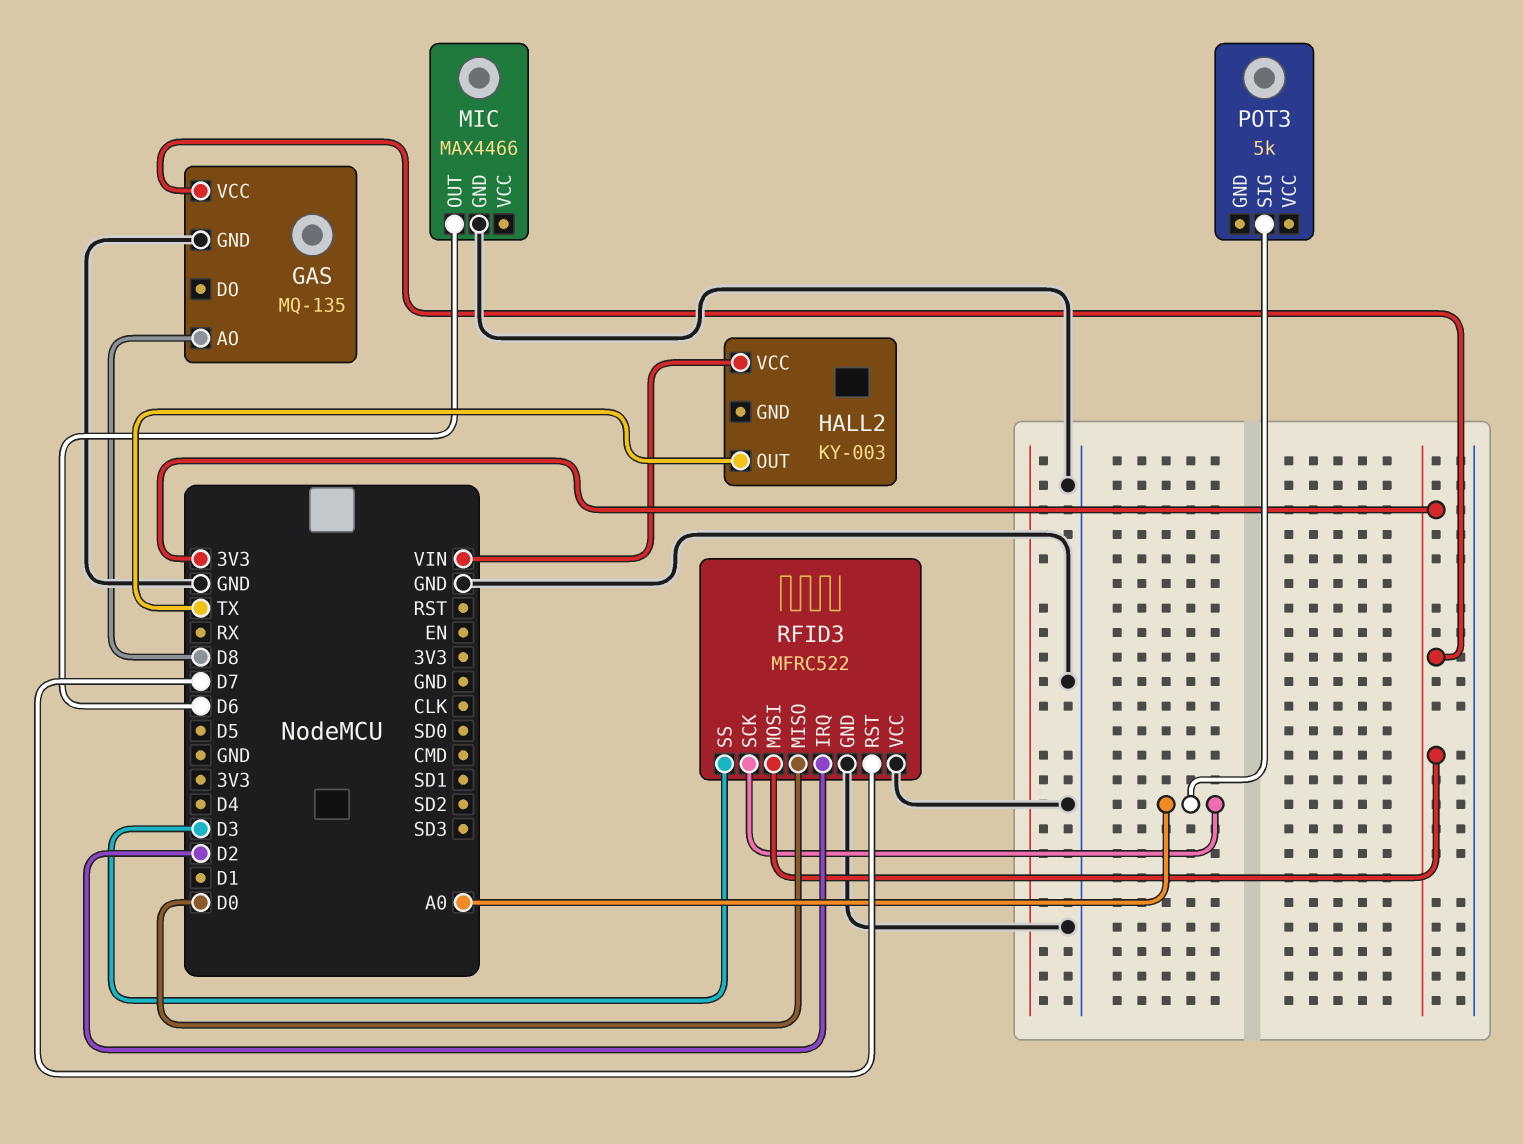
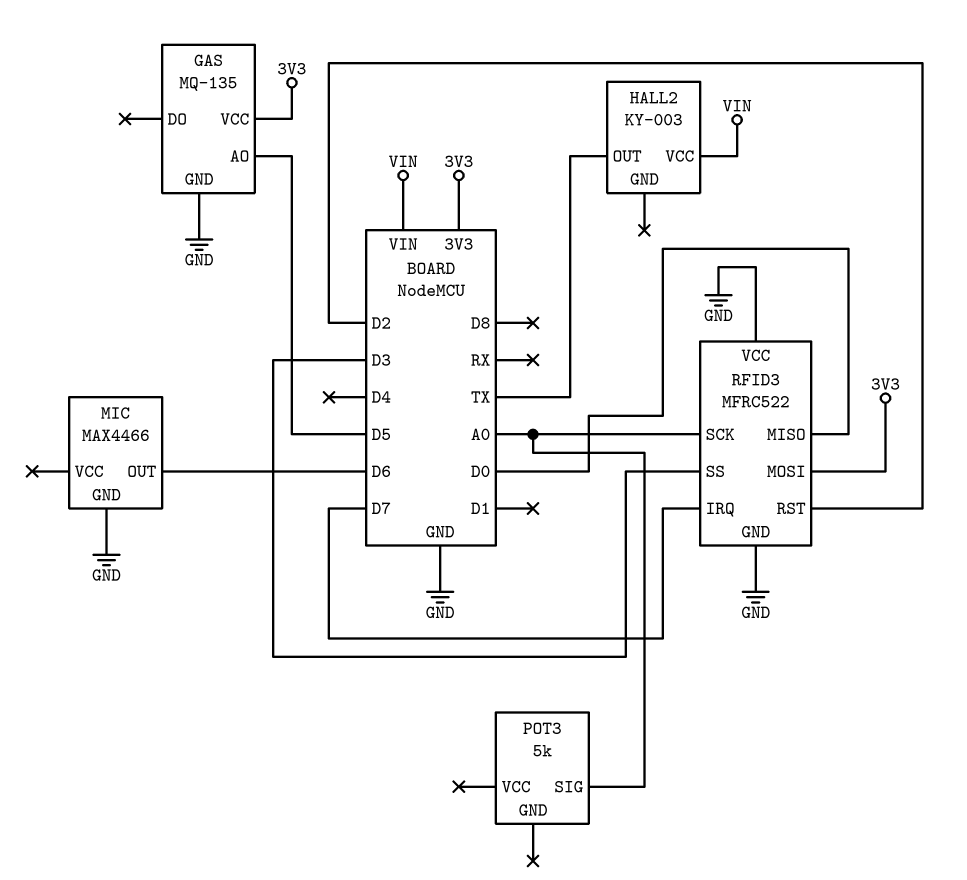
GAS pin AO: D8 -> D5
RFID3 pin IRQ: D2 -> D7
RFID3 pin RST: D7 -> D2

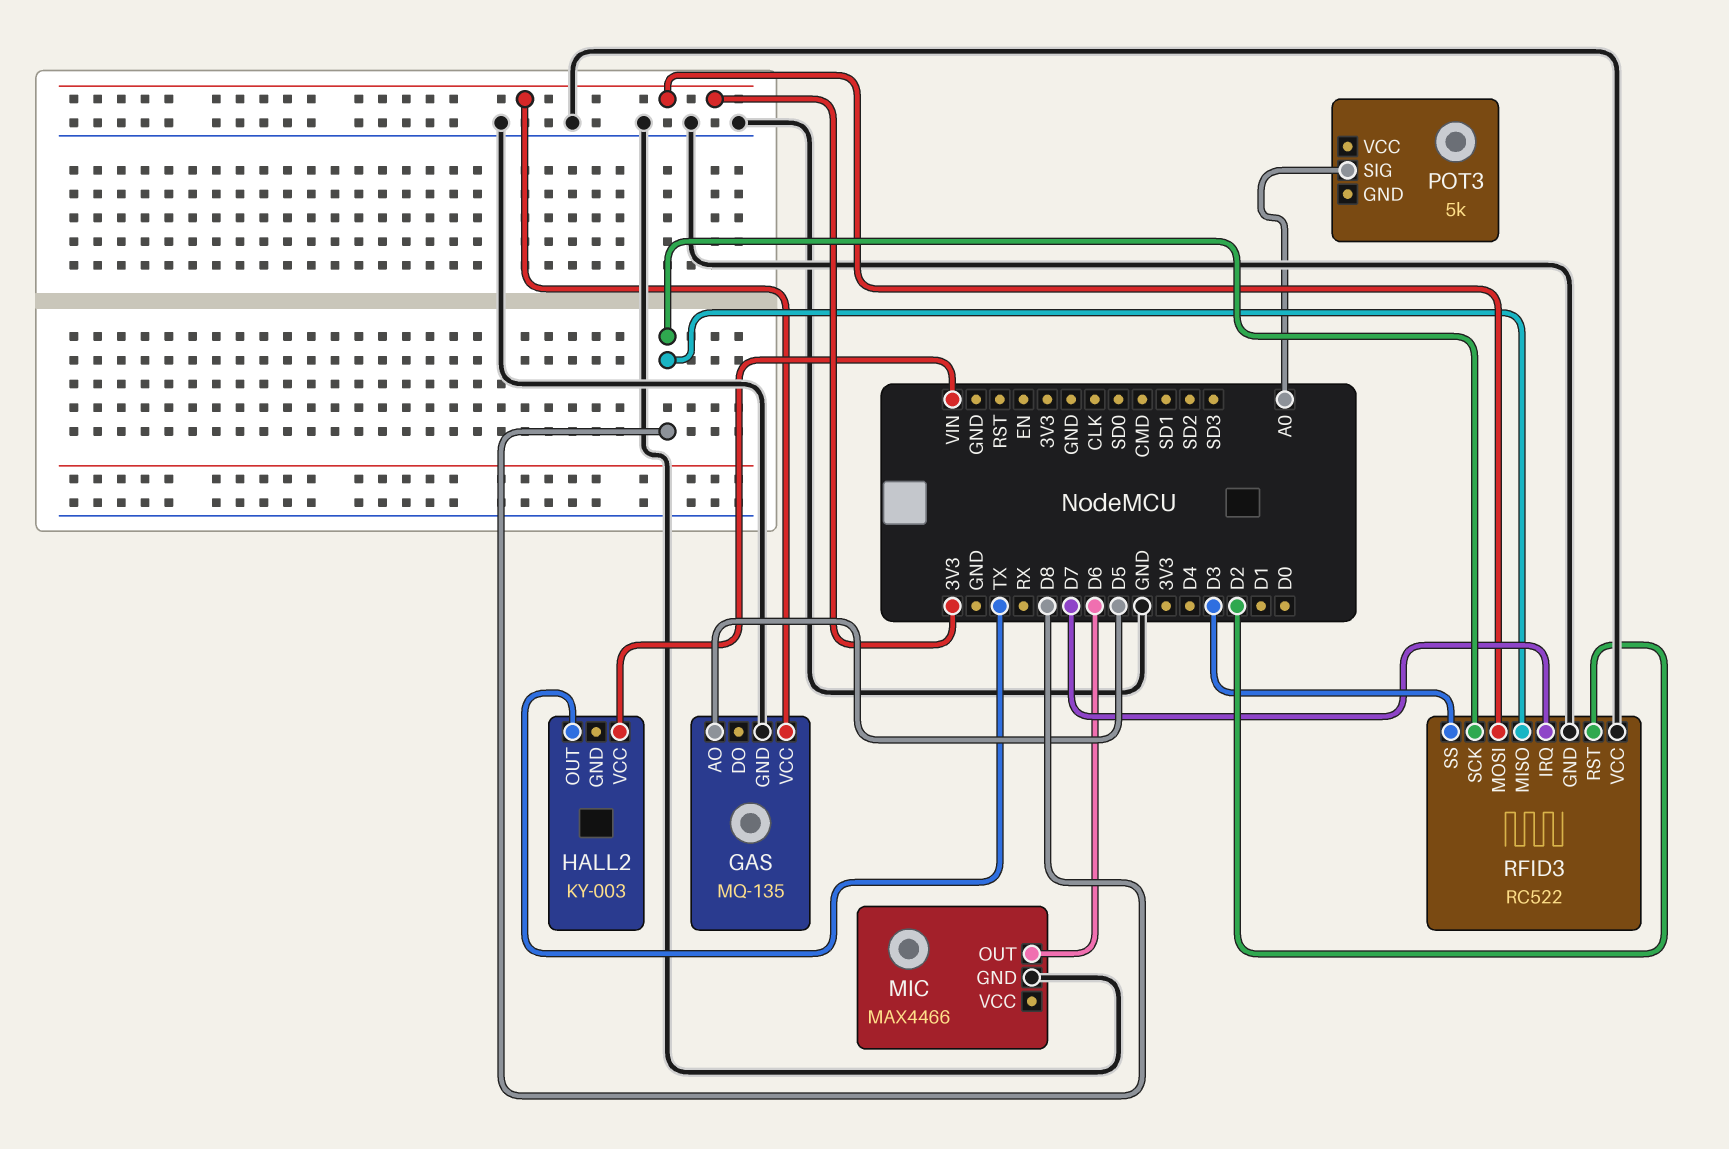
RFID3: MFRC522 -> RC522
RFID3 pin MISO: D0 -> D8
RFID3 pin SCK: A0 -> D8

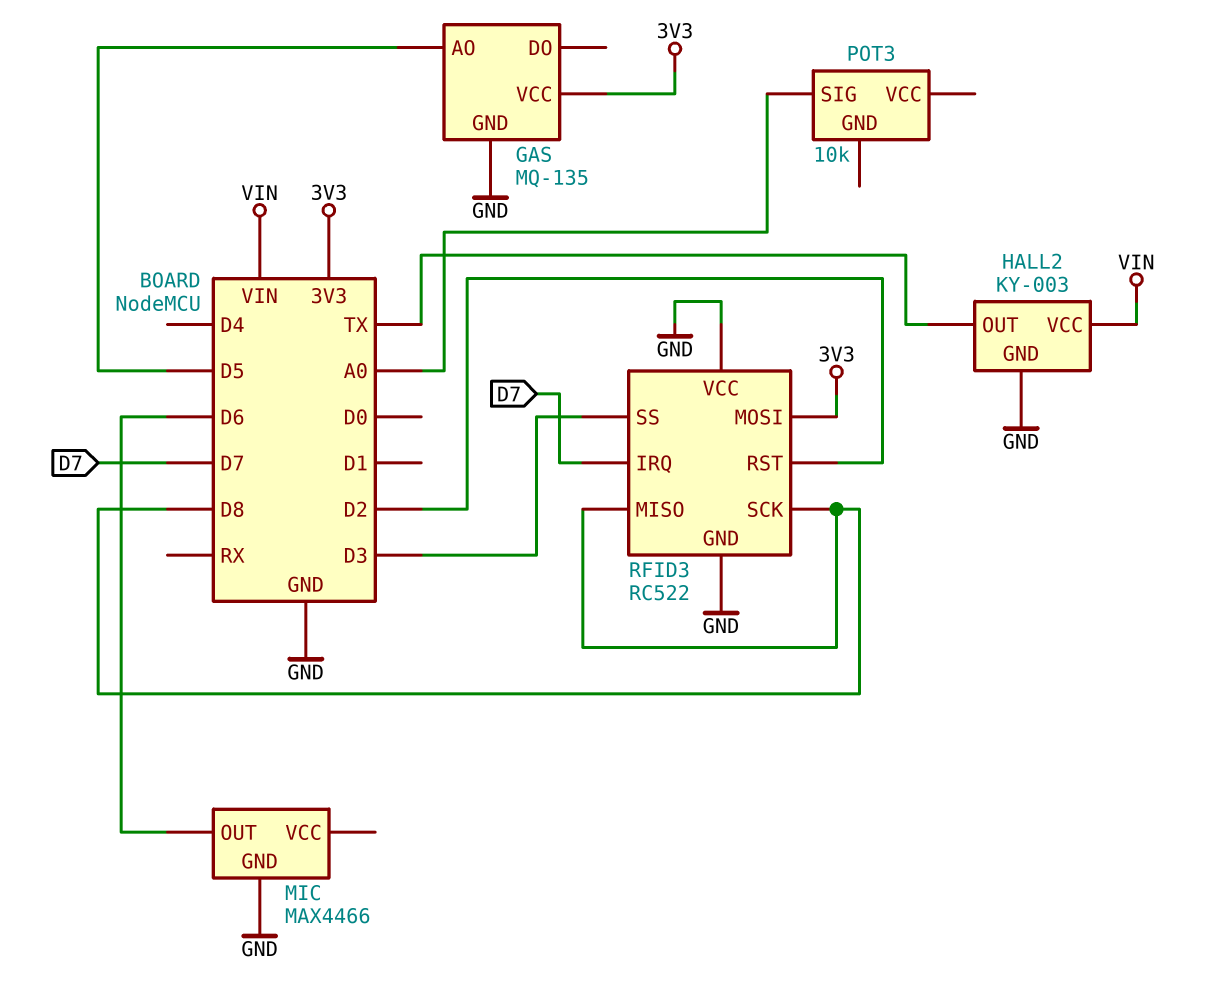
HALL2 pin GND: none -> GND
POT3: 5k -> 10k

